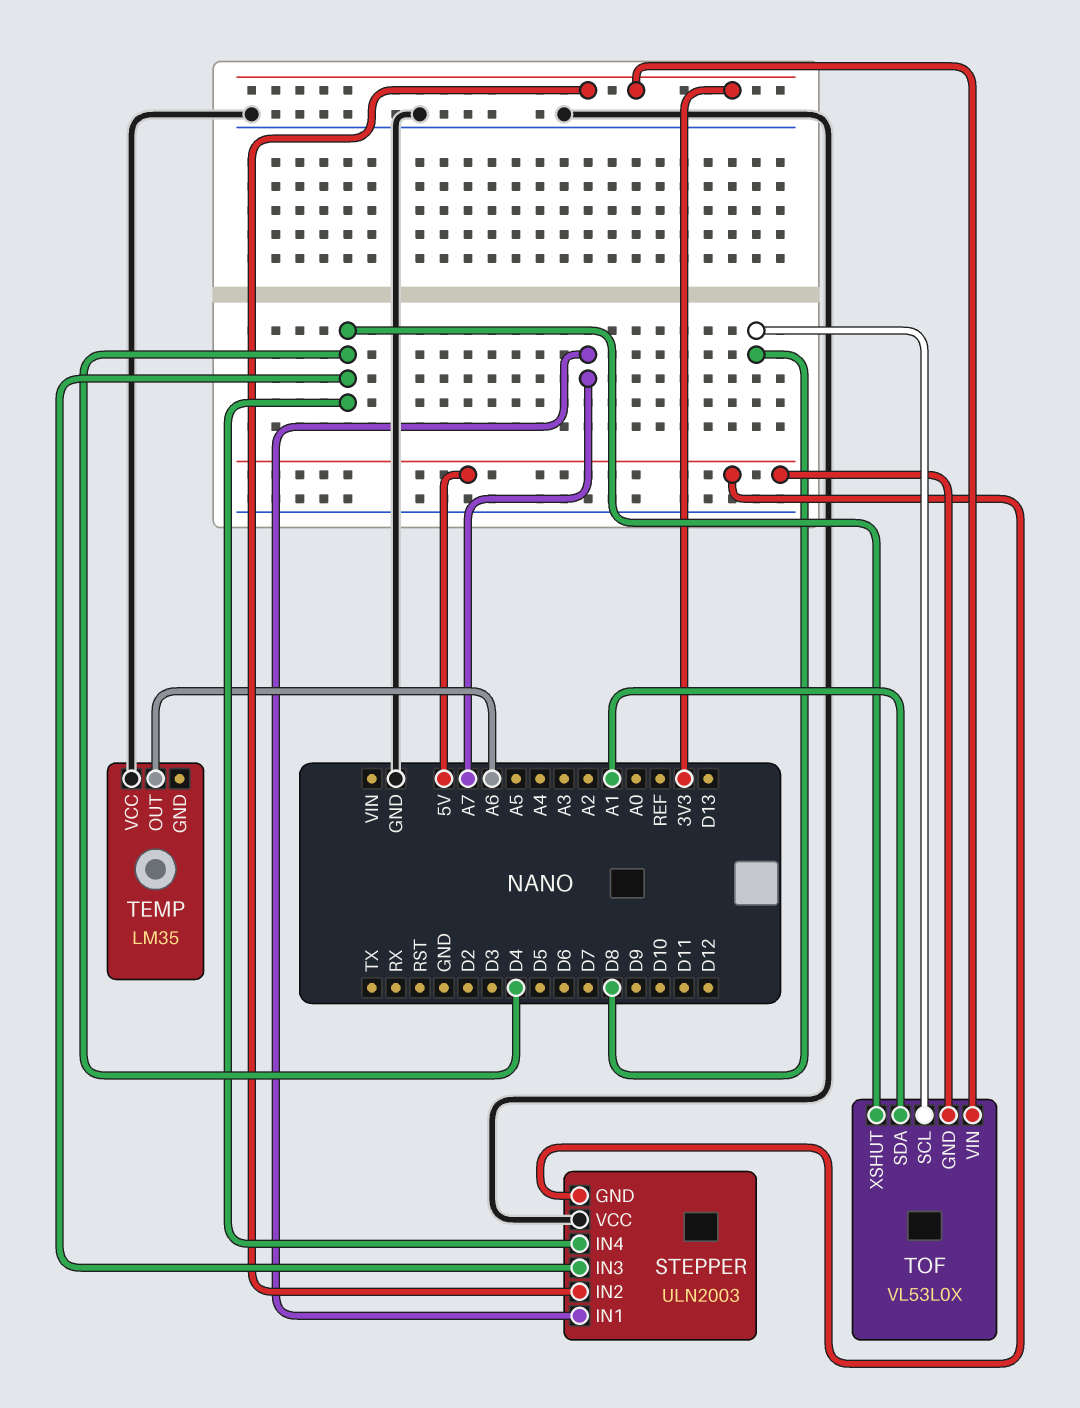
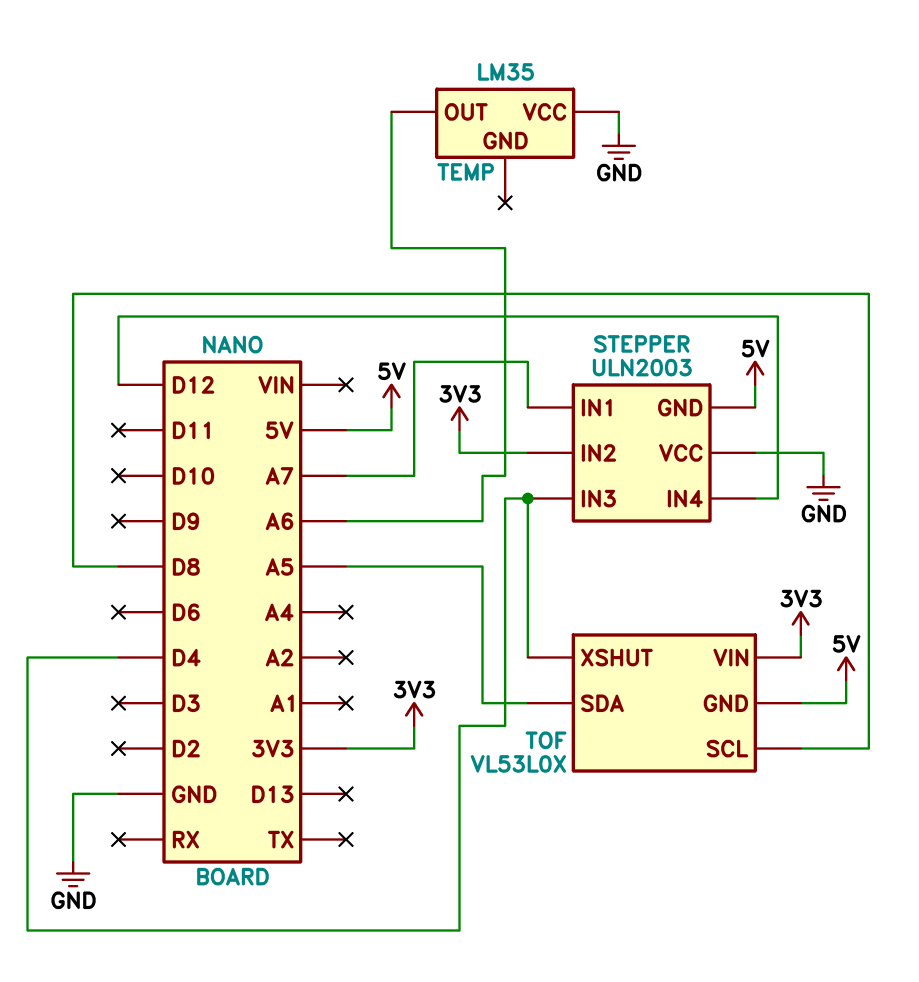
STEPPER pin IN4: D4 -> D12
TOF pin SDA: A1 -> A5

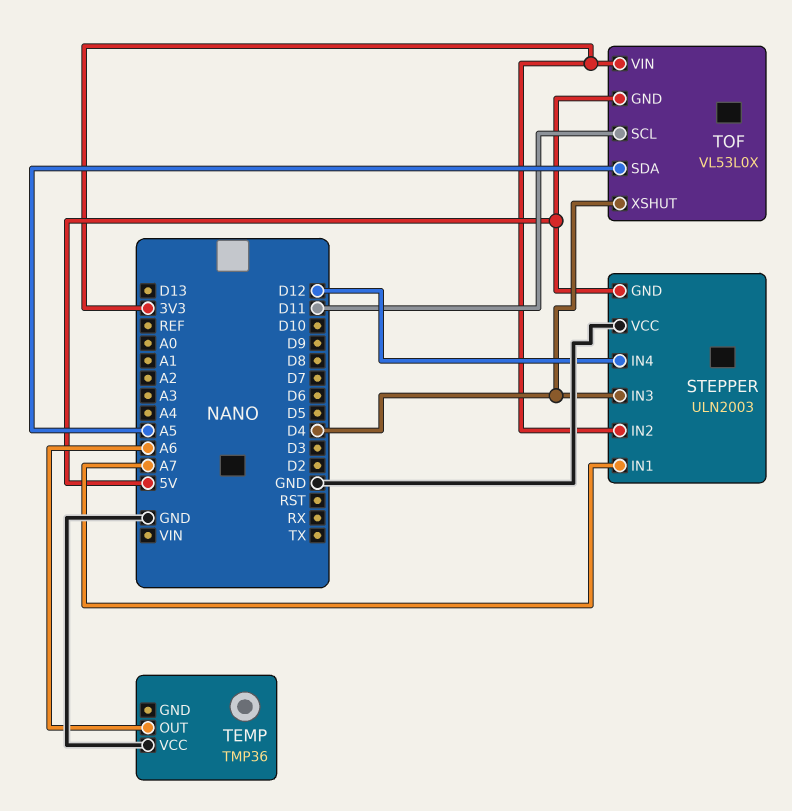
TEMP: LM35 -> TMP36
TOF pin SCL: D8 -> D11

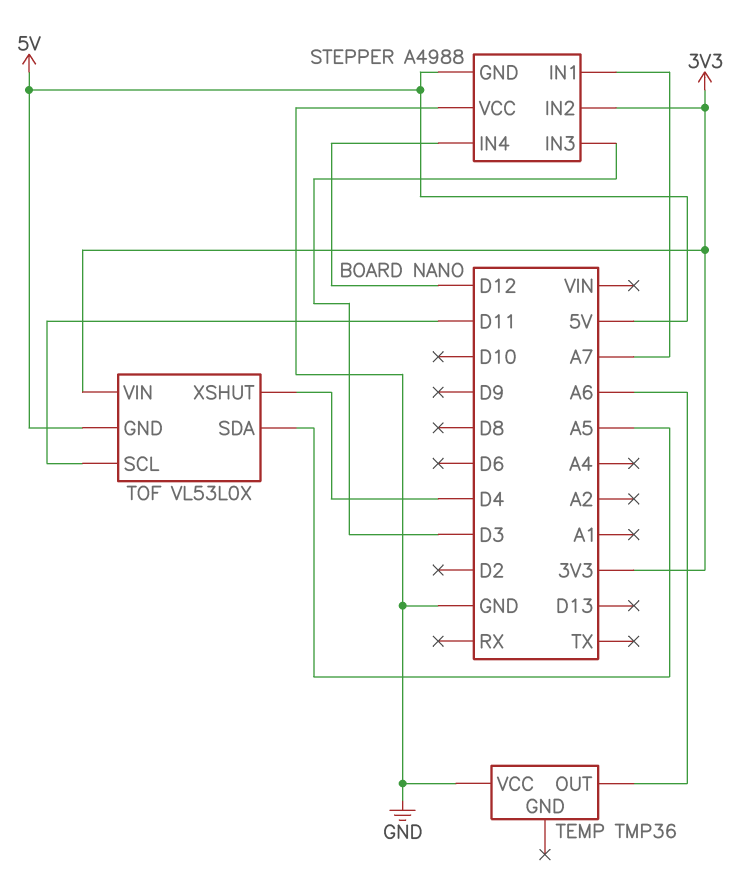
STEPPER: ULN2003 -> A4988
STEPPER pin IN3: D4 -> D3

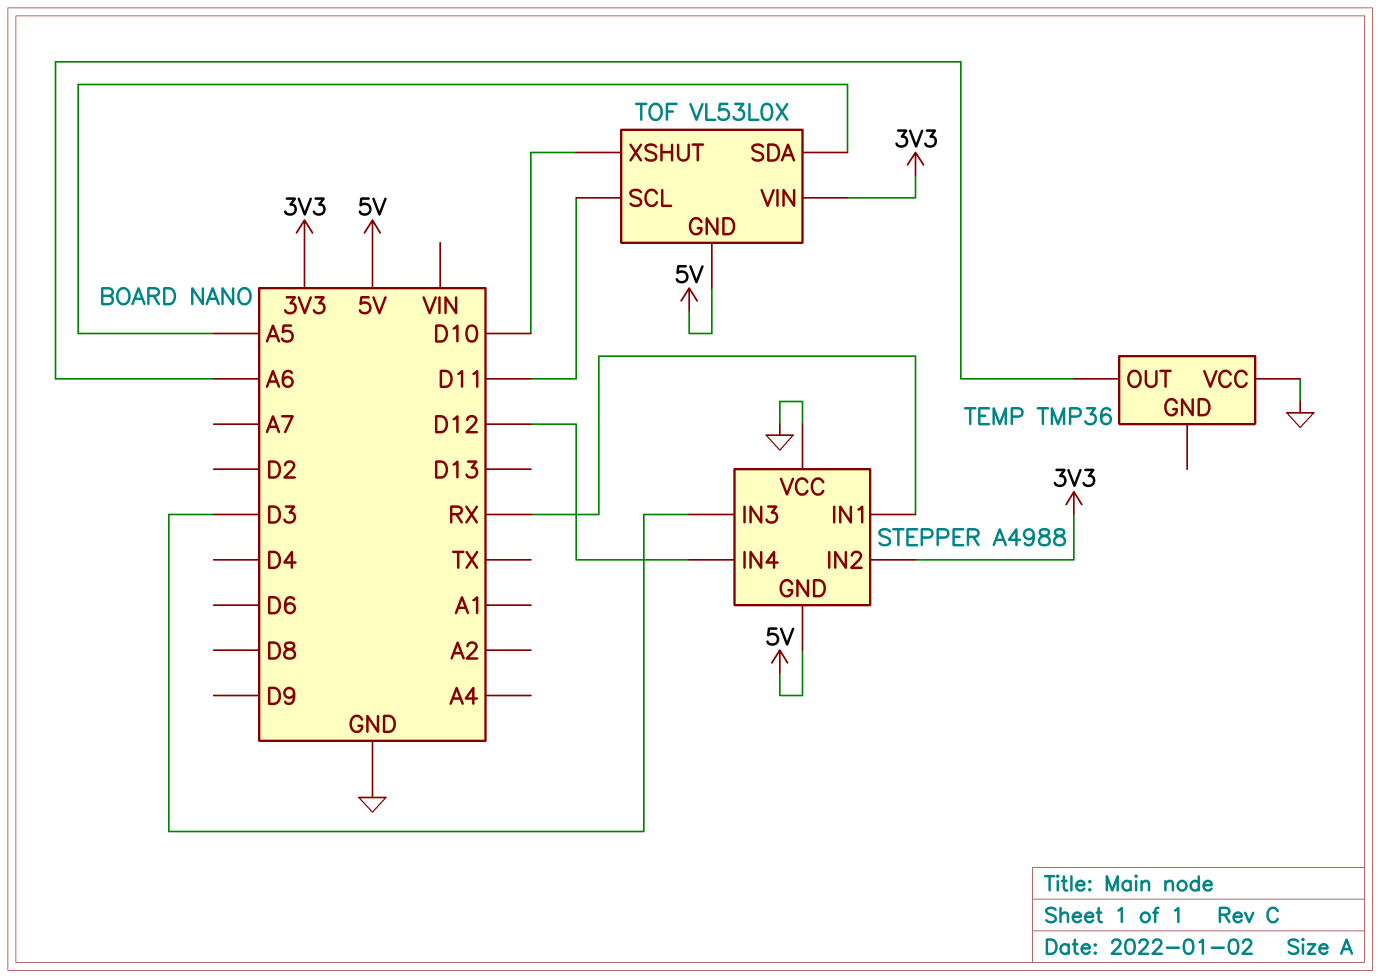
STEPPER pin IN1: A7 -> RX
TOF pin XSHUT: D4 -> D10

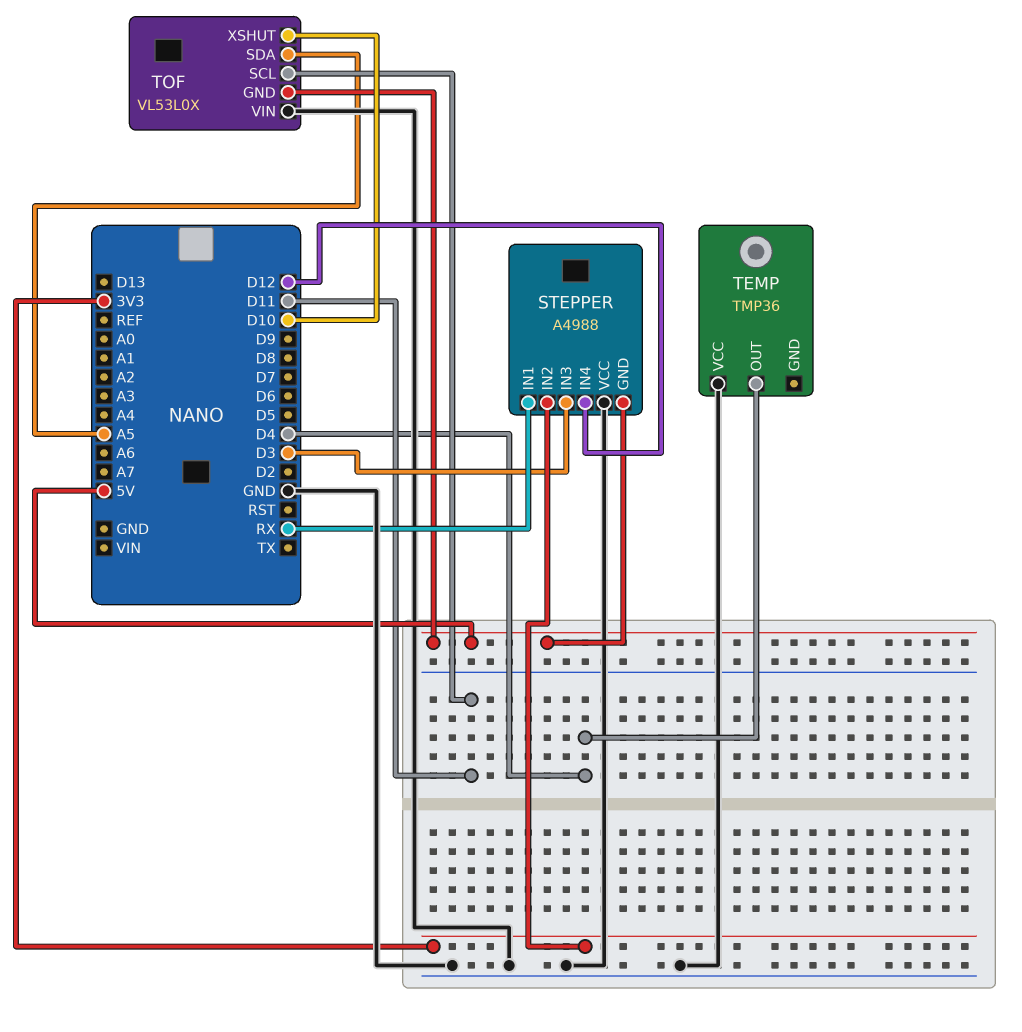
TEMP pin OUT: A6 -> D4
TOF pin VIN: 3V3 -> GND

